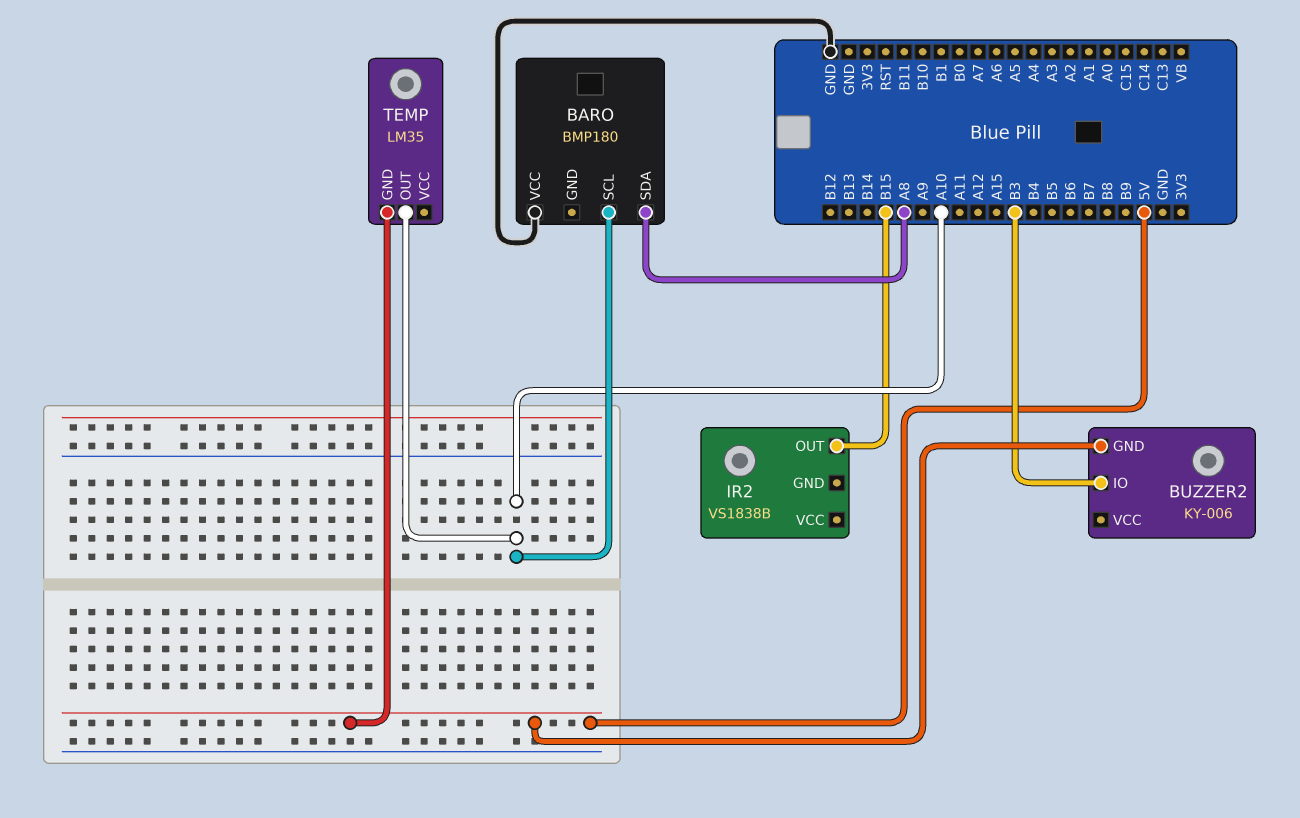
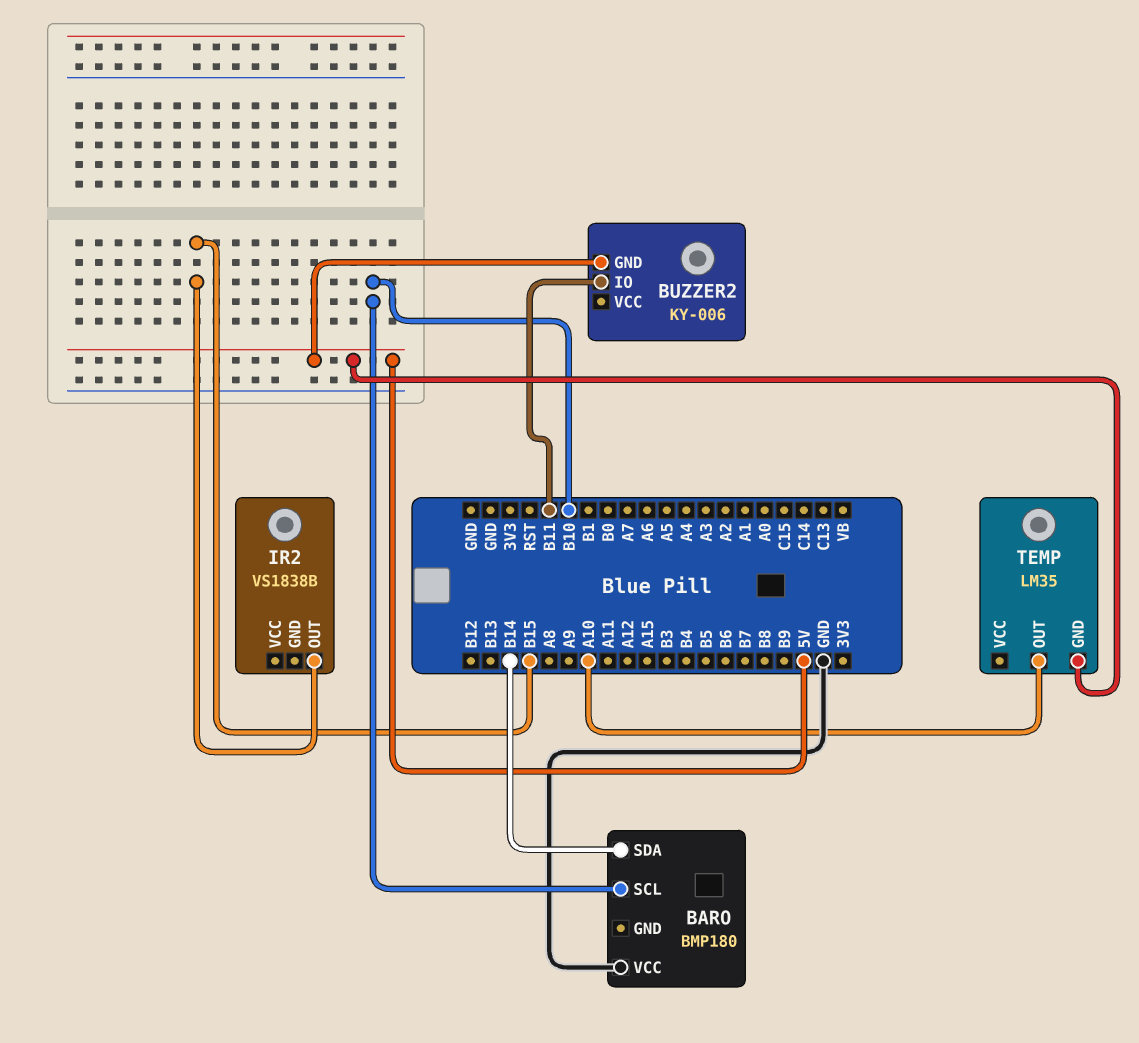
BARO pin SCL: A10 -> B10
BARO pin SDA: A8 -> B14
BUZZER2 pin IO: B3 -> B11

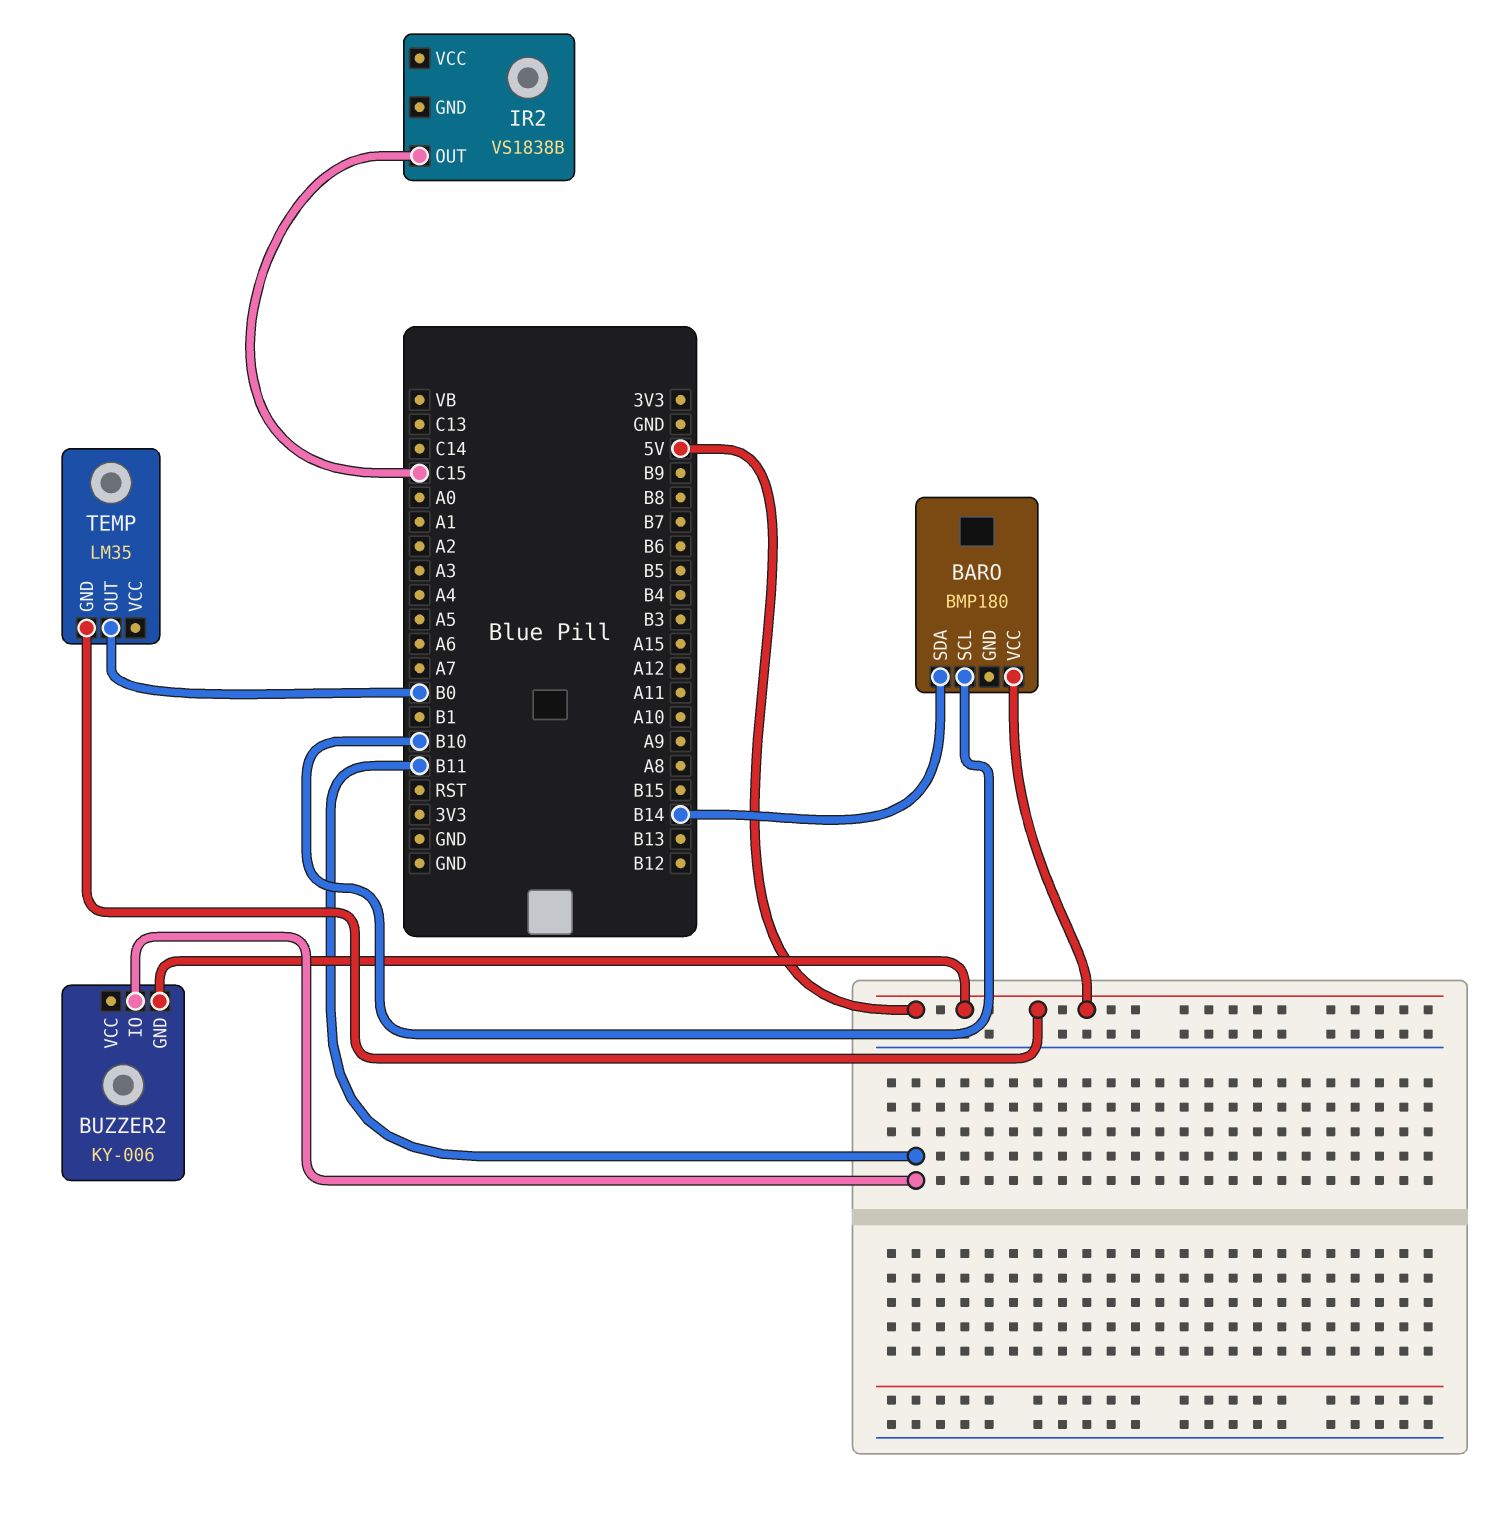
BARO pin VCC: GND -> 5V
IR2 pin OUT: B15 -> C15
TEMP pin OUT: A10 -> B0

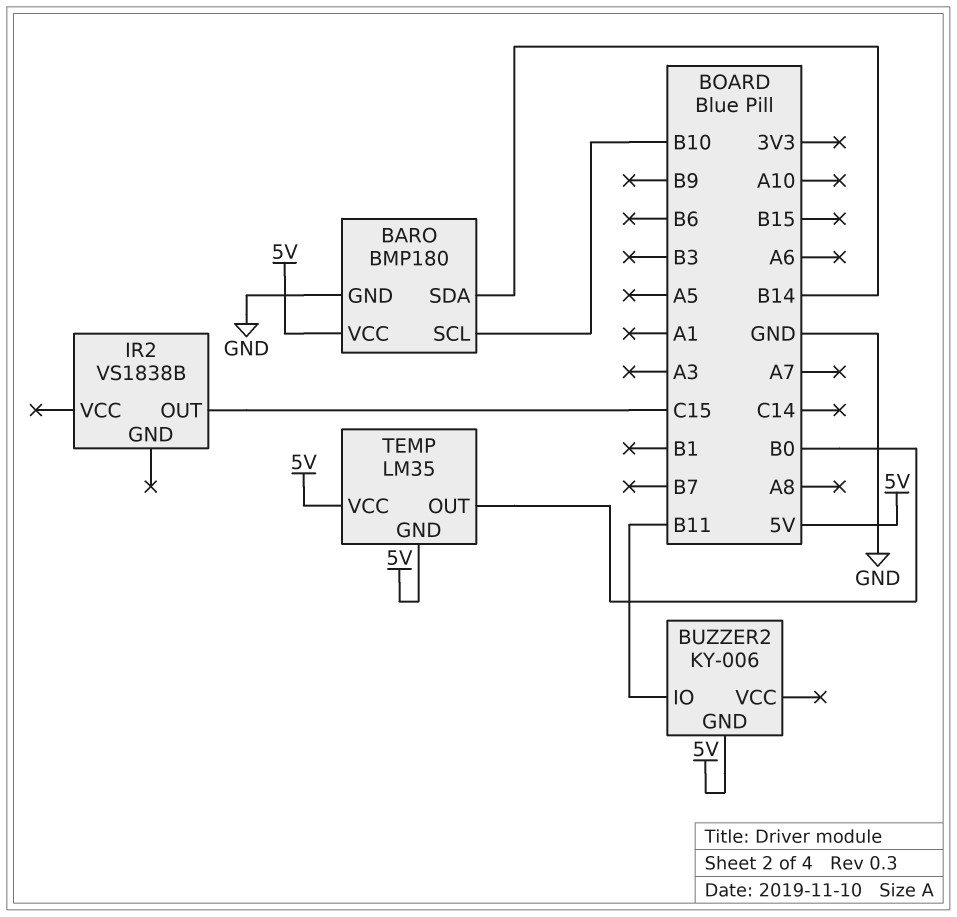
BARO pin GND: none -> GND
TEMP pin VCC: none -> 5V

